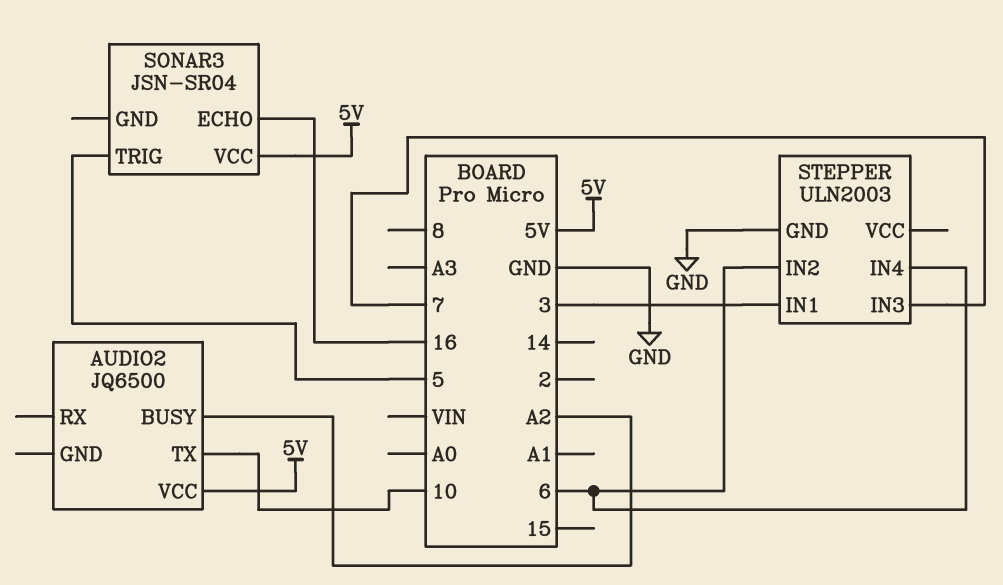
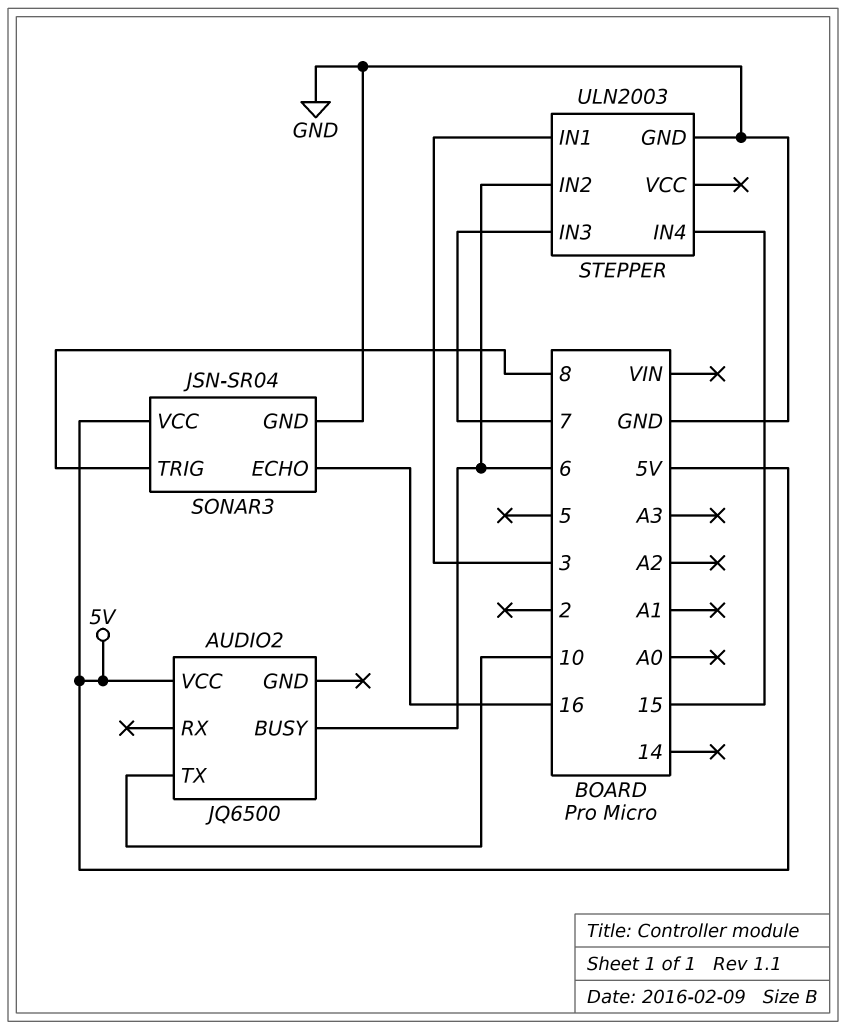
AUDIO2 pin BUSY: A2 -> 6
SONAR3 pin GND: none -> GND
SONAR3 pin TRIG: 5 -> 8
STEPPER pin IN4: 6 -> 15

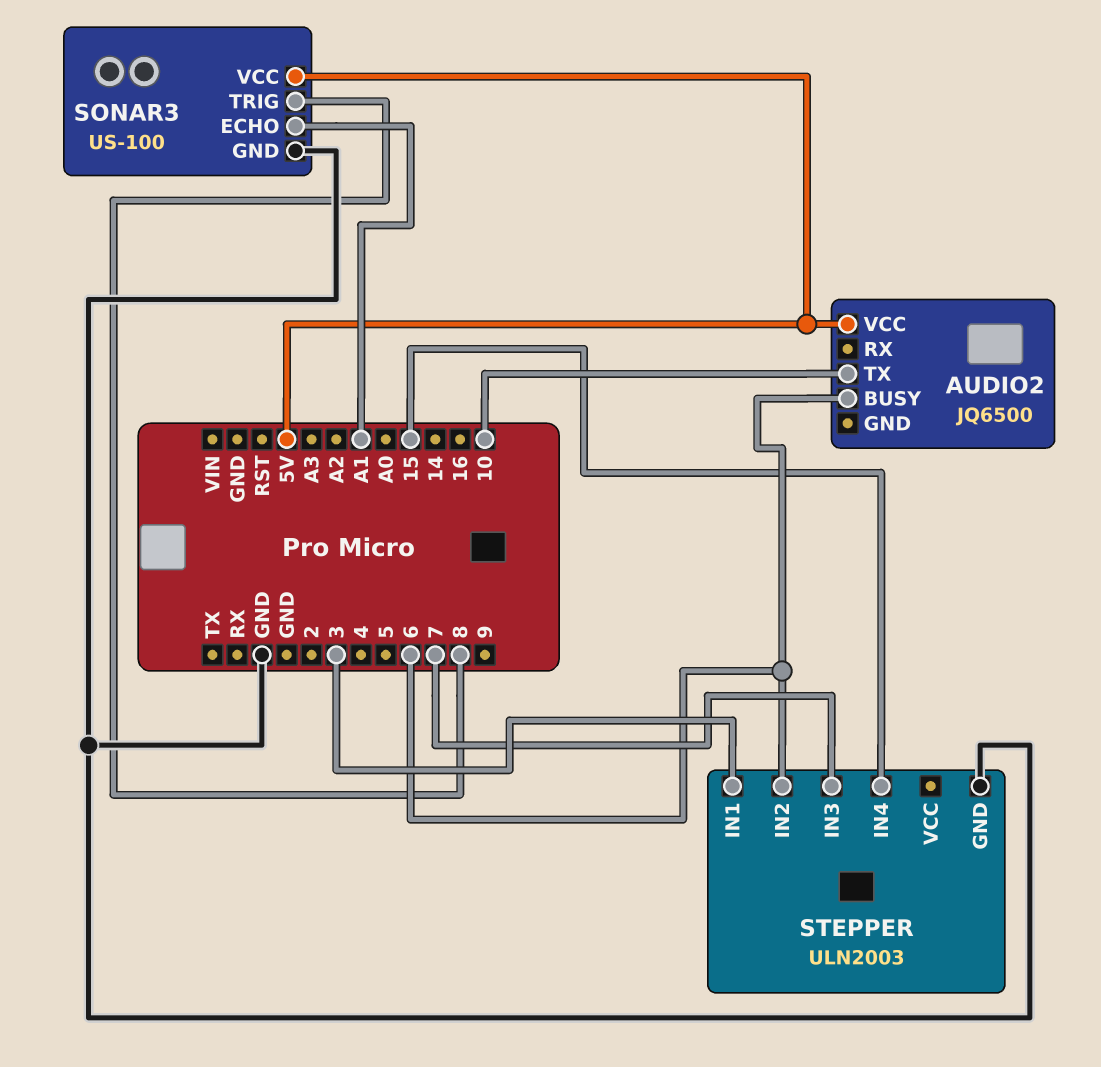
SONAR3: JSN-SR04 -> US-100
SONAR3 pin ECHO: 16 -> A1

